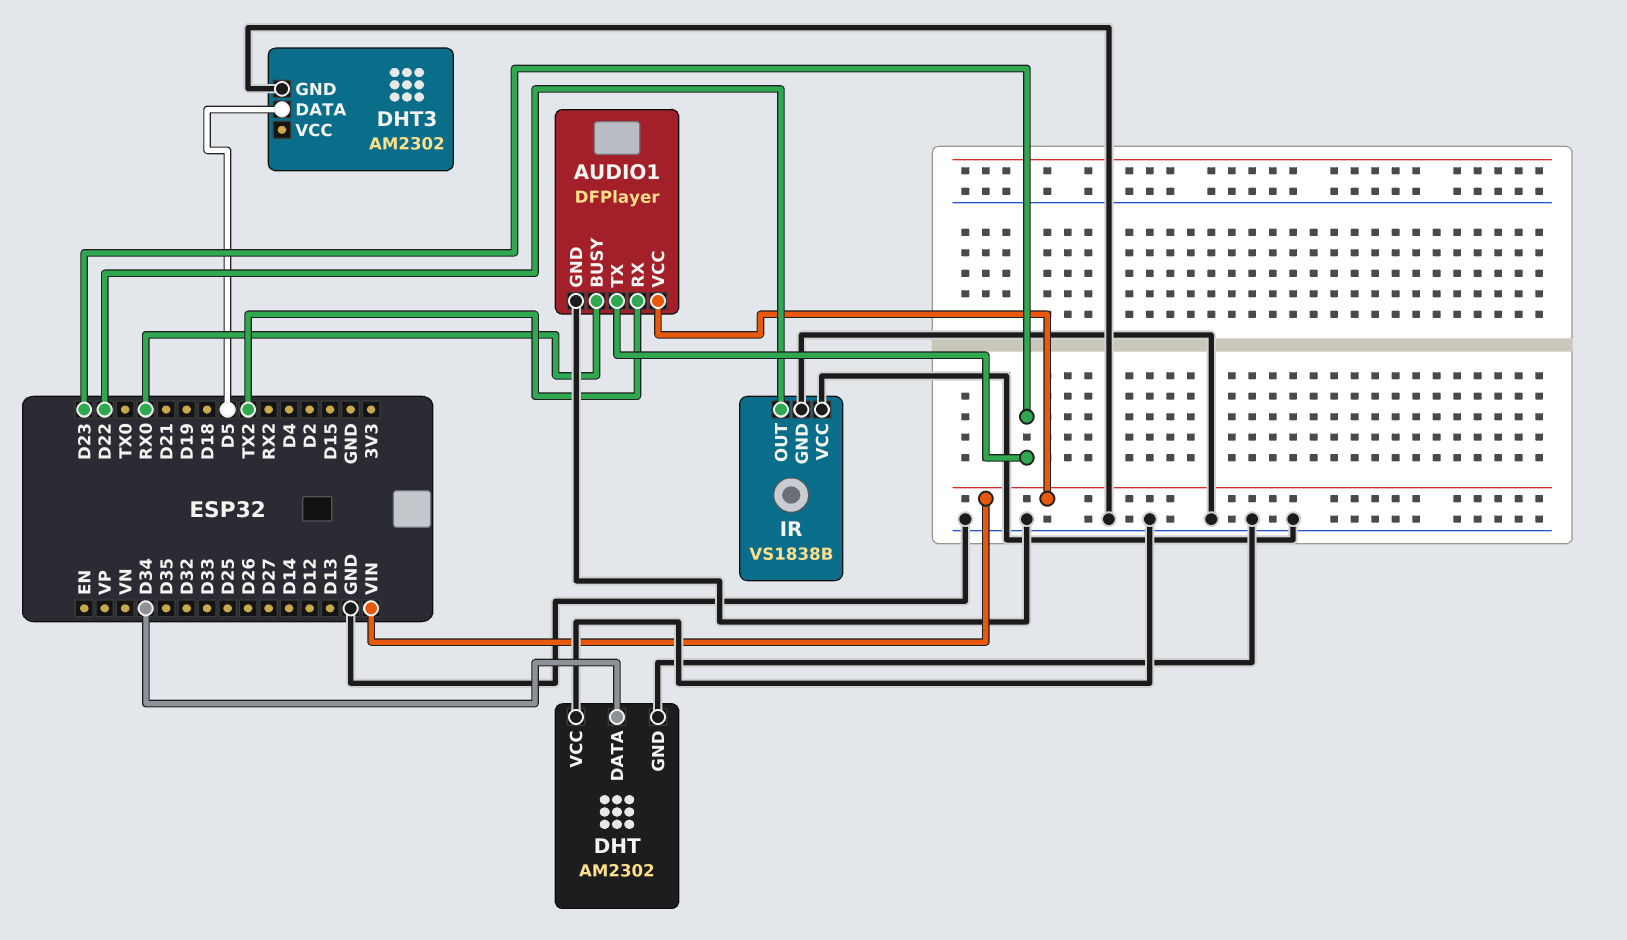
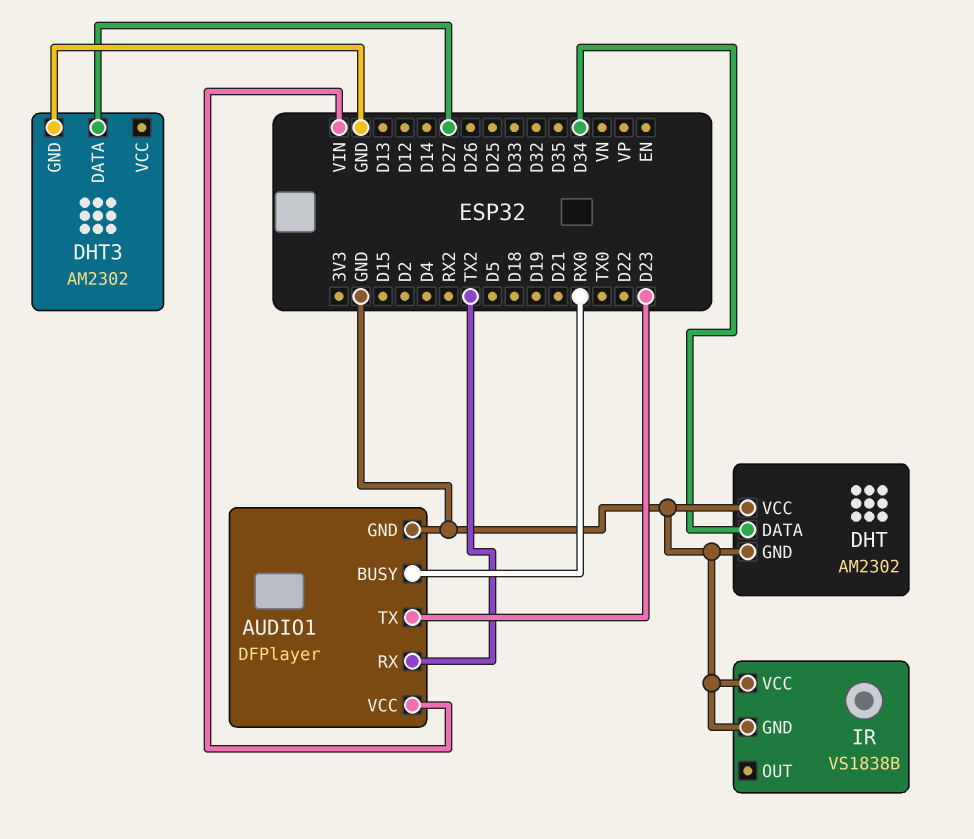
DHT3 pin DATA: D5 -> D27
IR pin OUT: D22 -> none

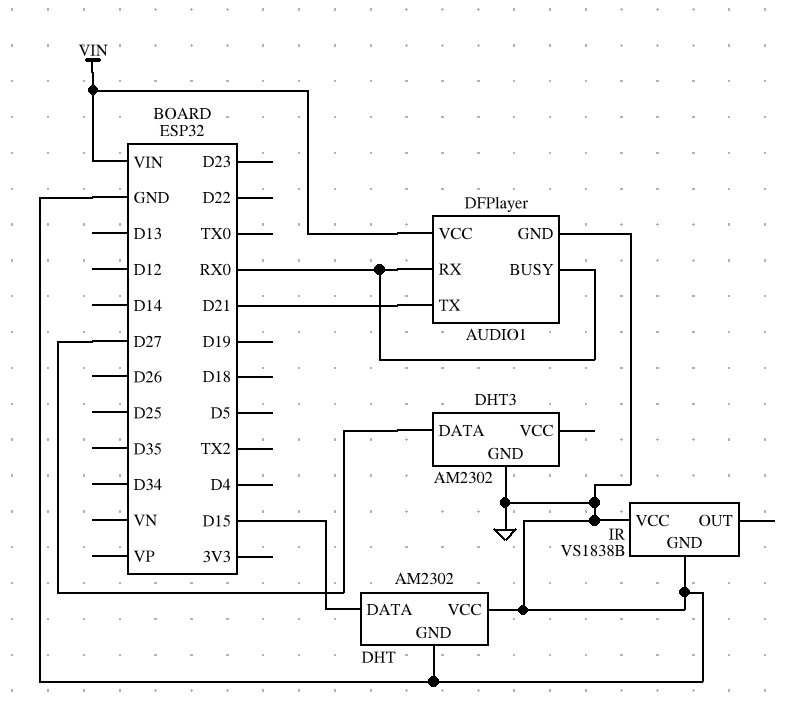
AUDIO1 pin RX: TX2 -> RX0
AUDIO1 pin TX: D23 -> D21
DHT pin DATA: D34 -> D15

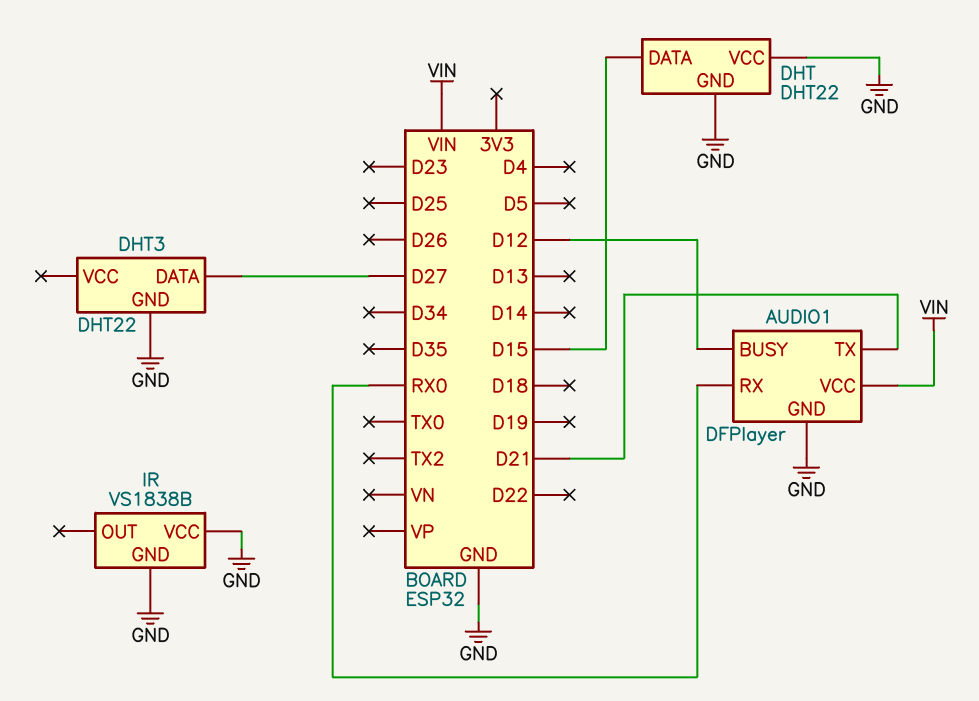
AUDIO1 pin BUSY: RX0 -> D12
DHT: AM2302 -> DHT22
DHT3: AM2302 -> DHT22

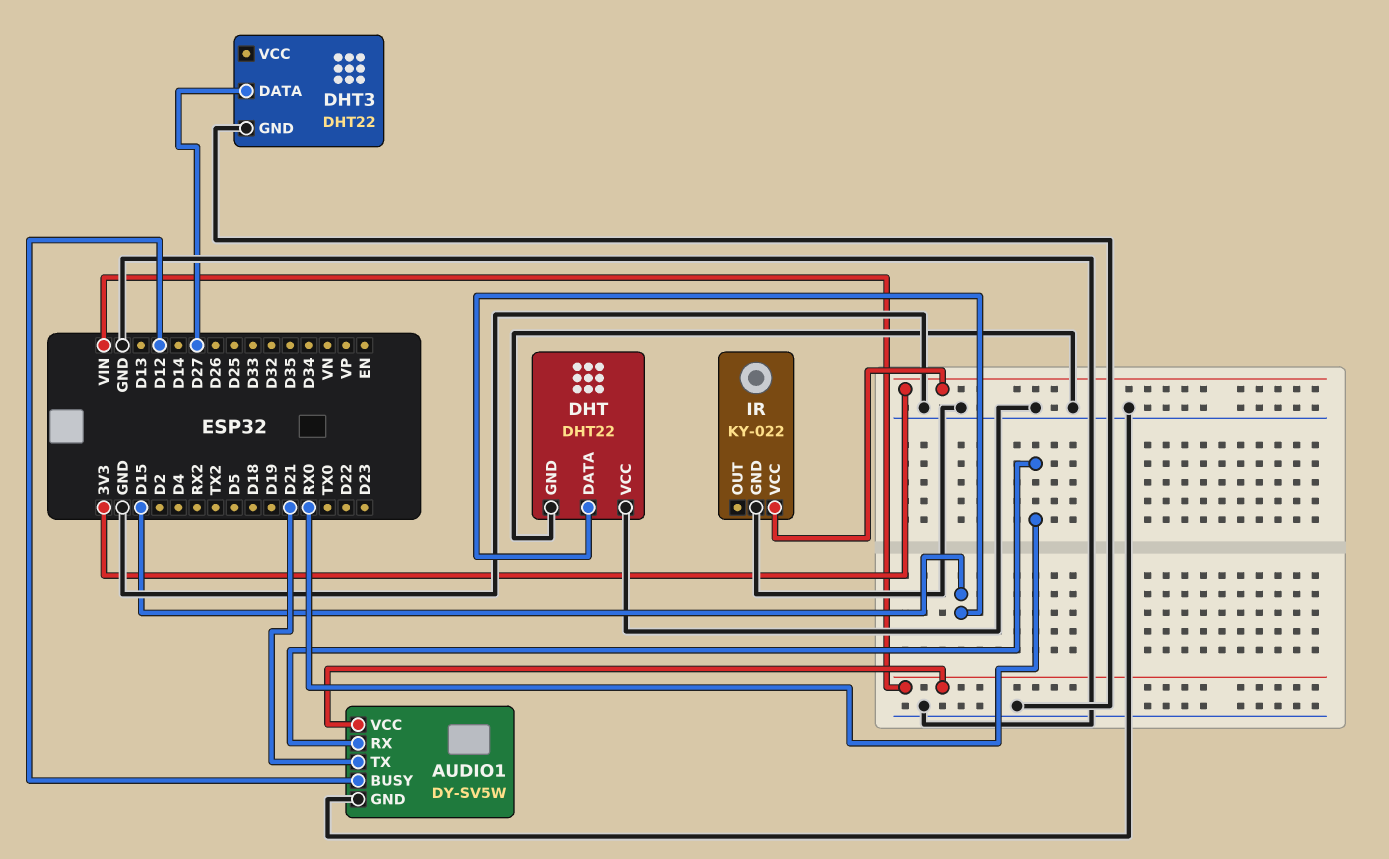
AUDIO1: DFPlayer -> DY-SV5W
IR: VS1838B -> KY-022
IR pin VCC: GND -> 3V3

